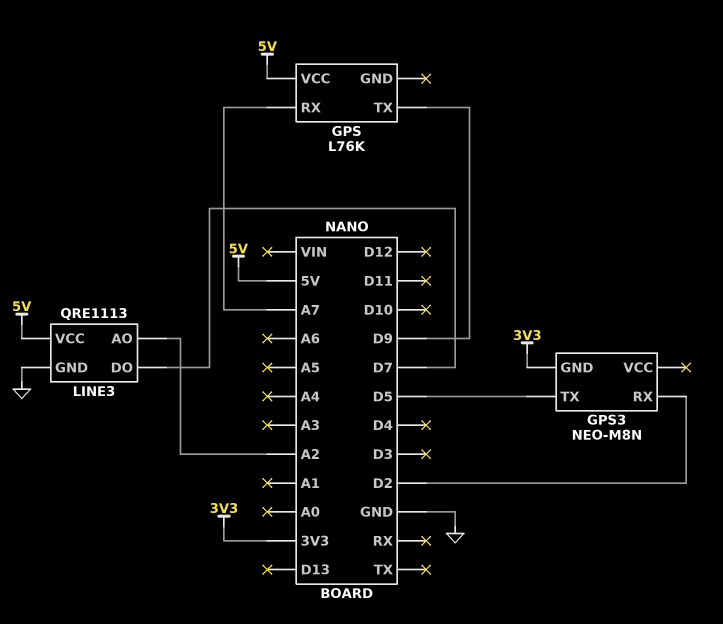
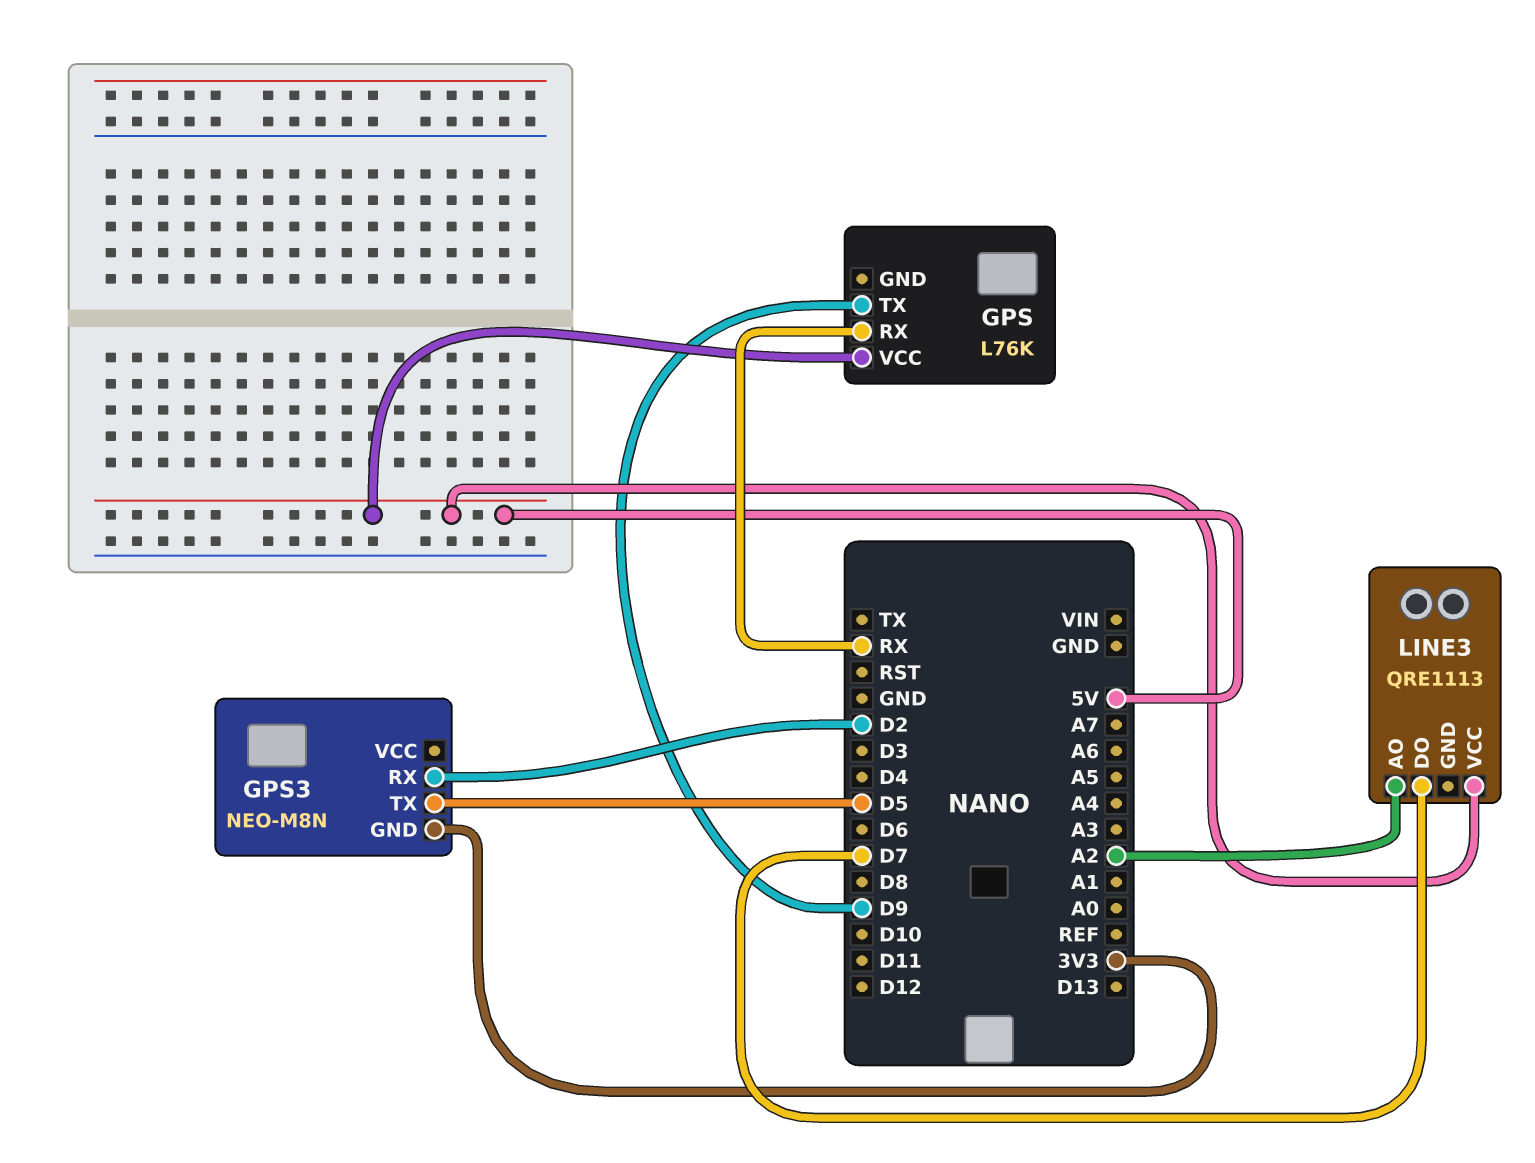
GPS pin RX: A7 -> RX
LINE3 pin GND: GND -> none

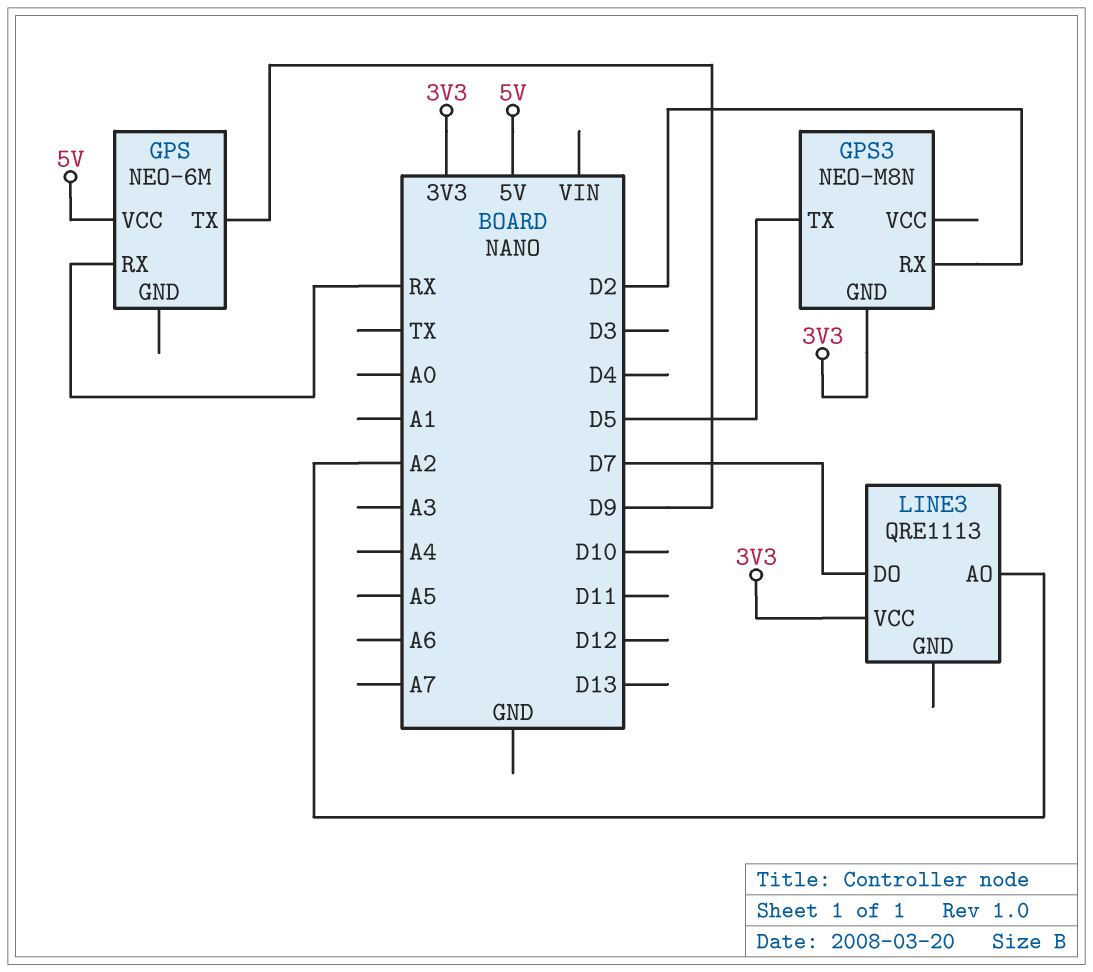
GPS: L76K -> NEO-6M
LINE3 pin VCC: 5V -> 3V3

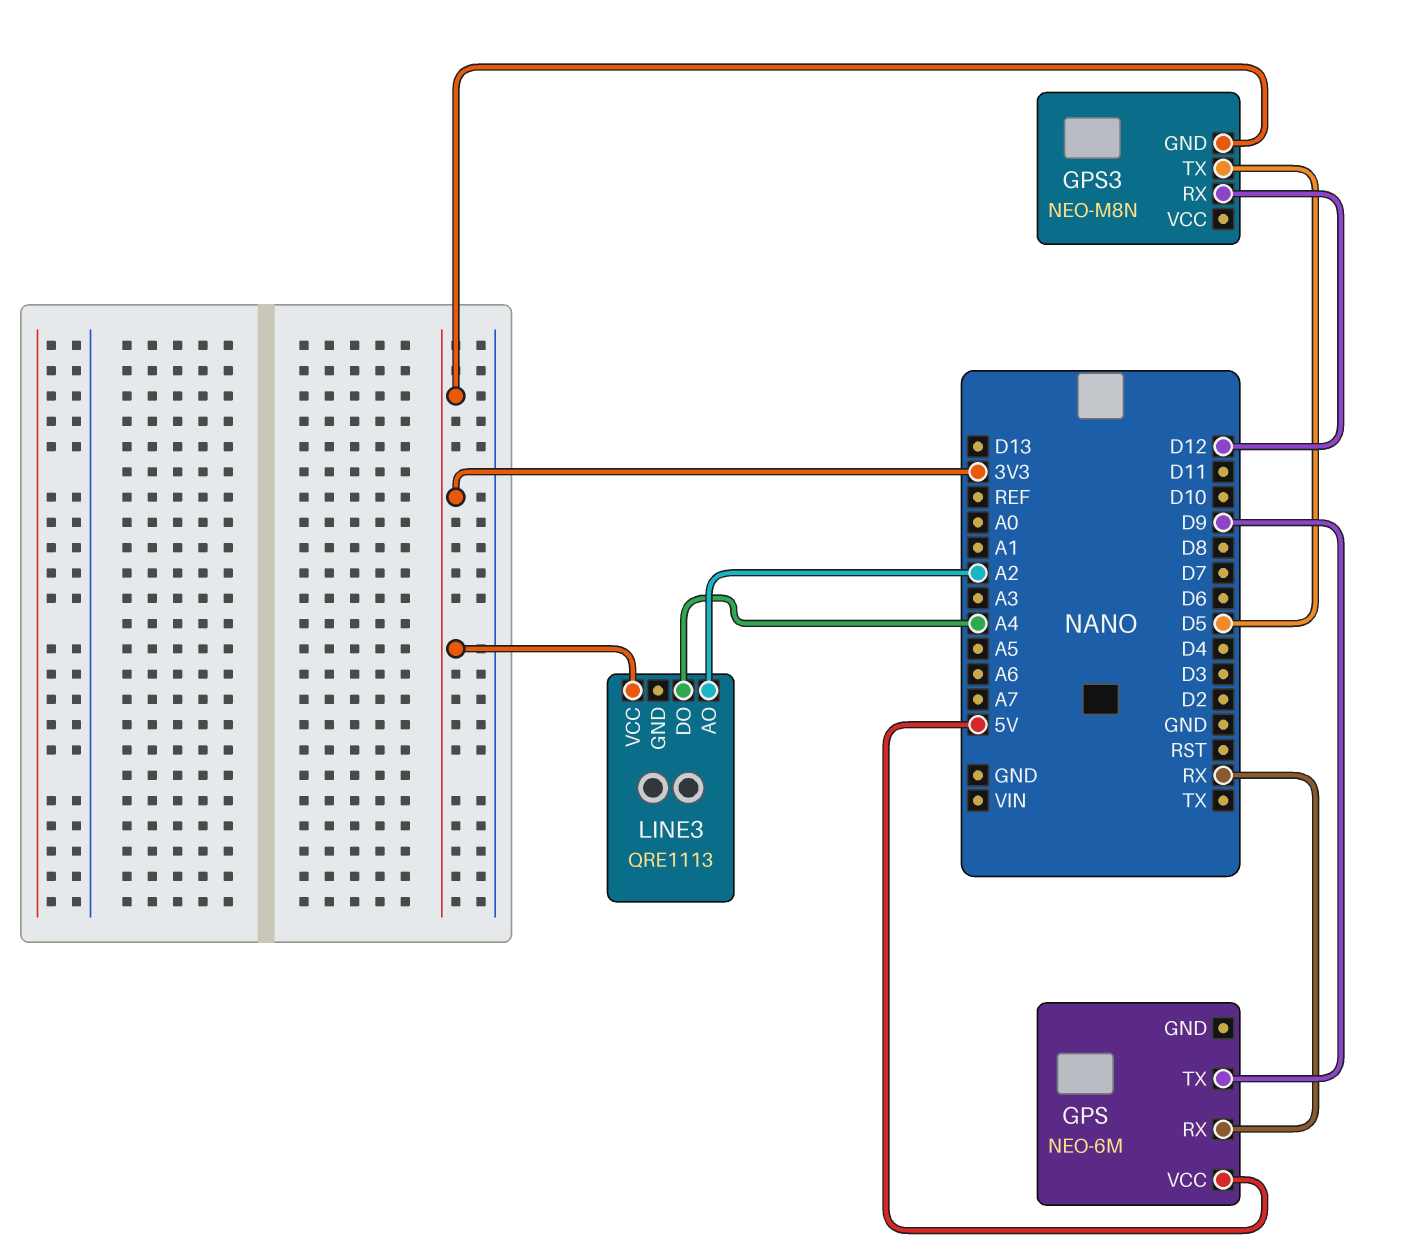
GPS3 pin RX: D2 -> D12
LINE3 pin DO: D7 -> A4

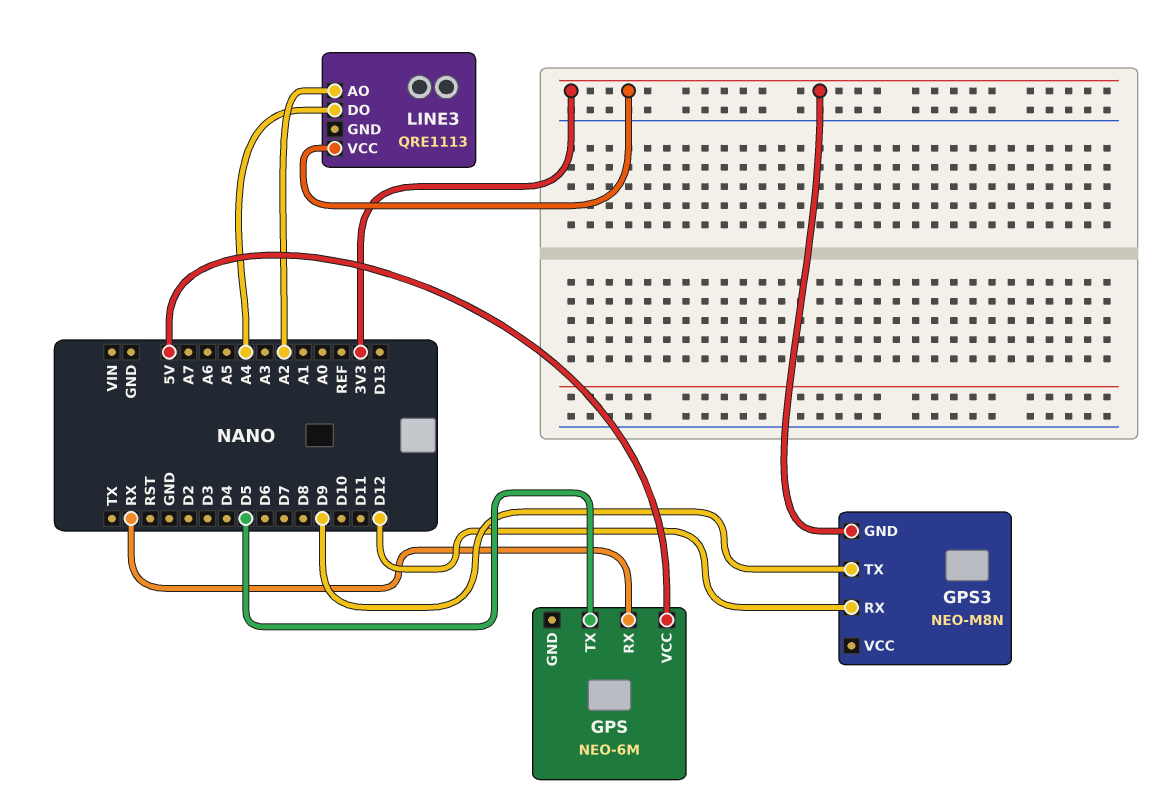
GPS pin TX: D9 -> D5
GPS3 pin TX: D5 -> D9

